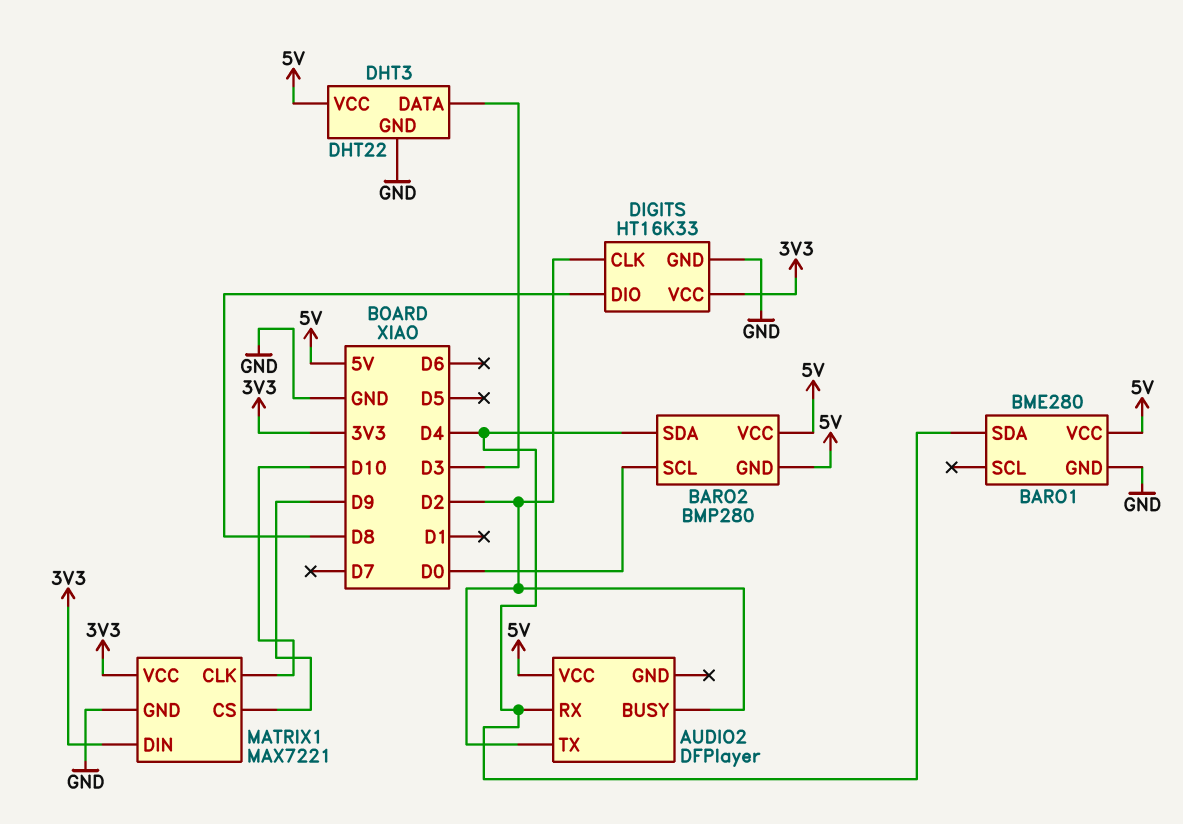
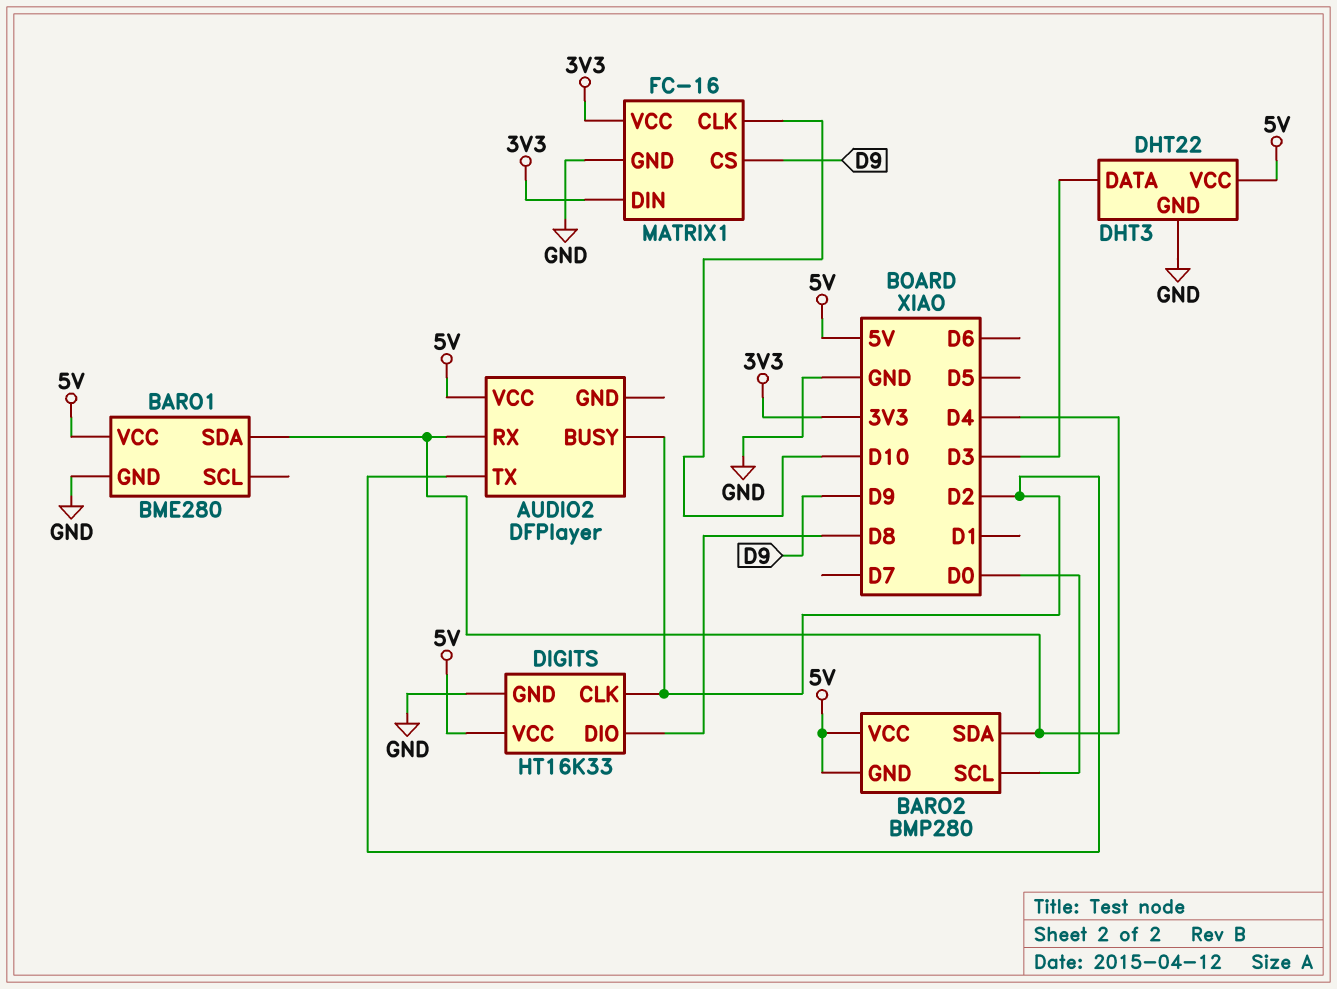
DIGITS pin VCC: 3V3 -> 5V
MATRIX1: MAX7221 -> FC-16

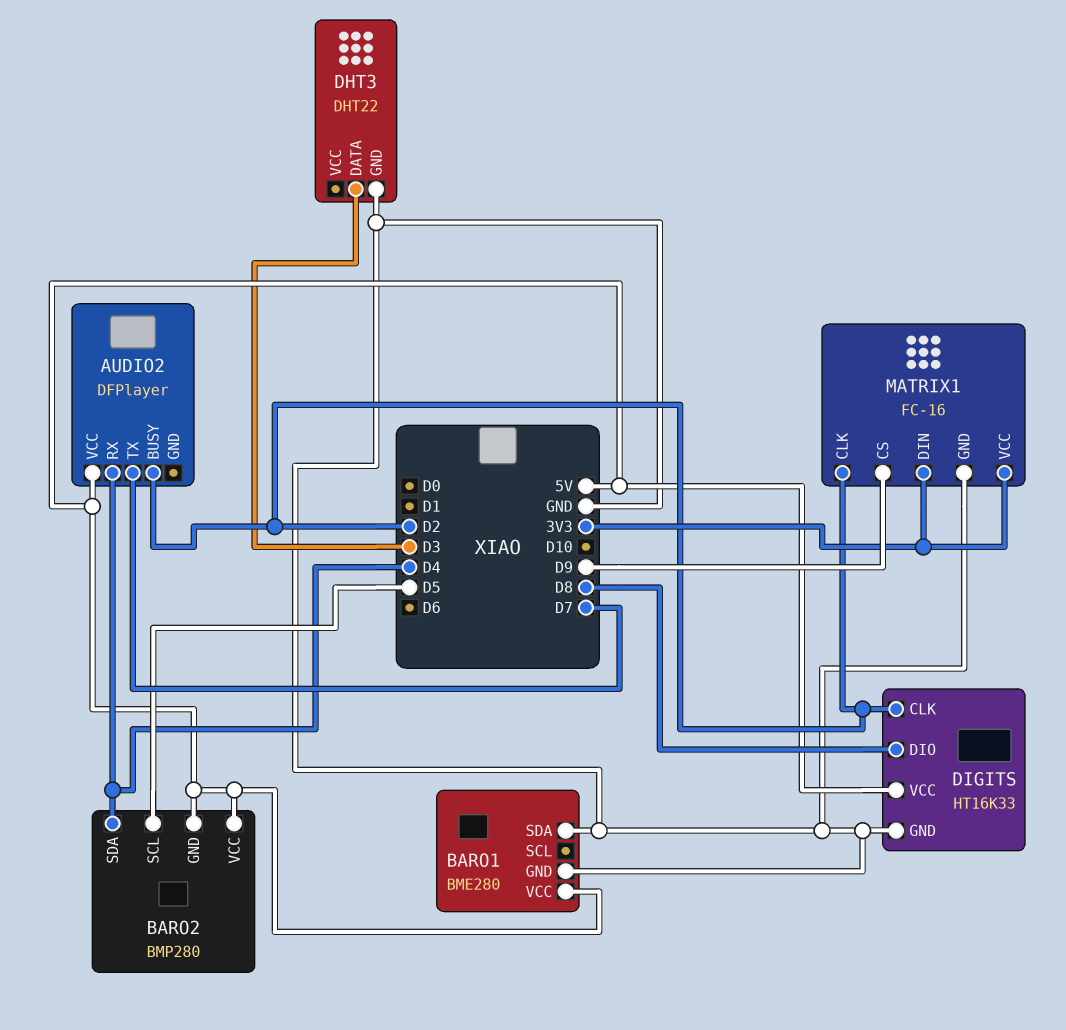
AUDIO2 pin TX: D2 -> D7
BARO1 pin SDA: D4 -> GND
BARO2 pin SCL: D0 -> D5
DHT3 pin VCC: 5V -> none
MATRIX1 pin CLK: D10 -> D2

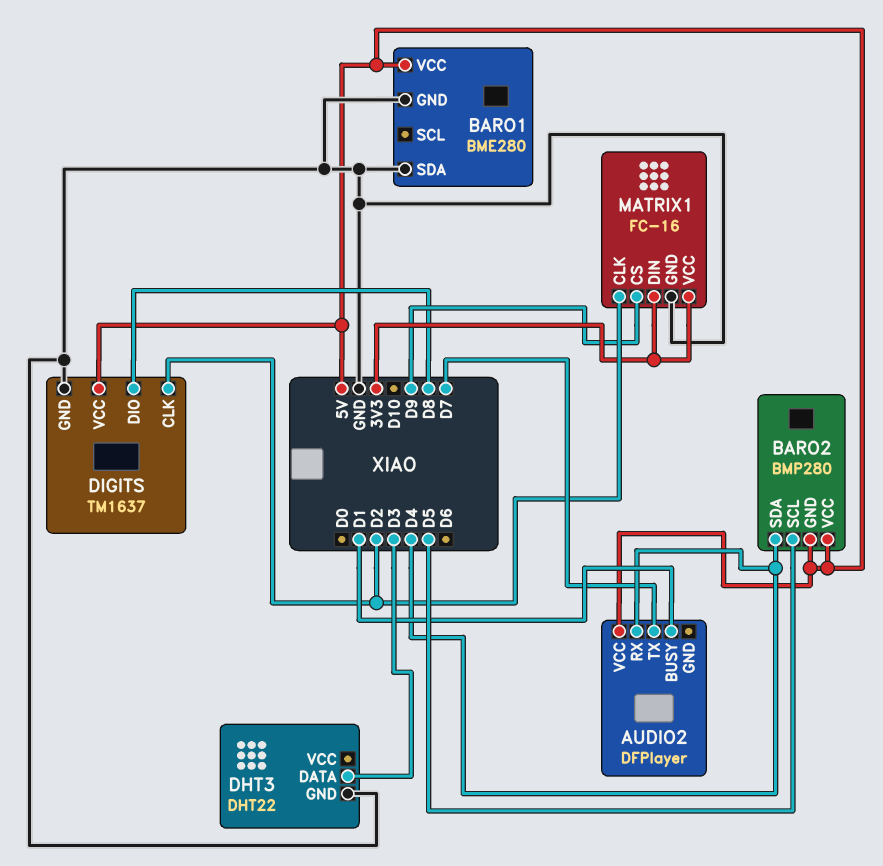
AUDIO2 pin BUSY: D2 -> D1
DIGITS: HT16K33 -> TM1637

